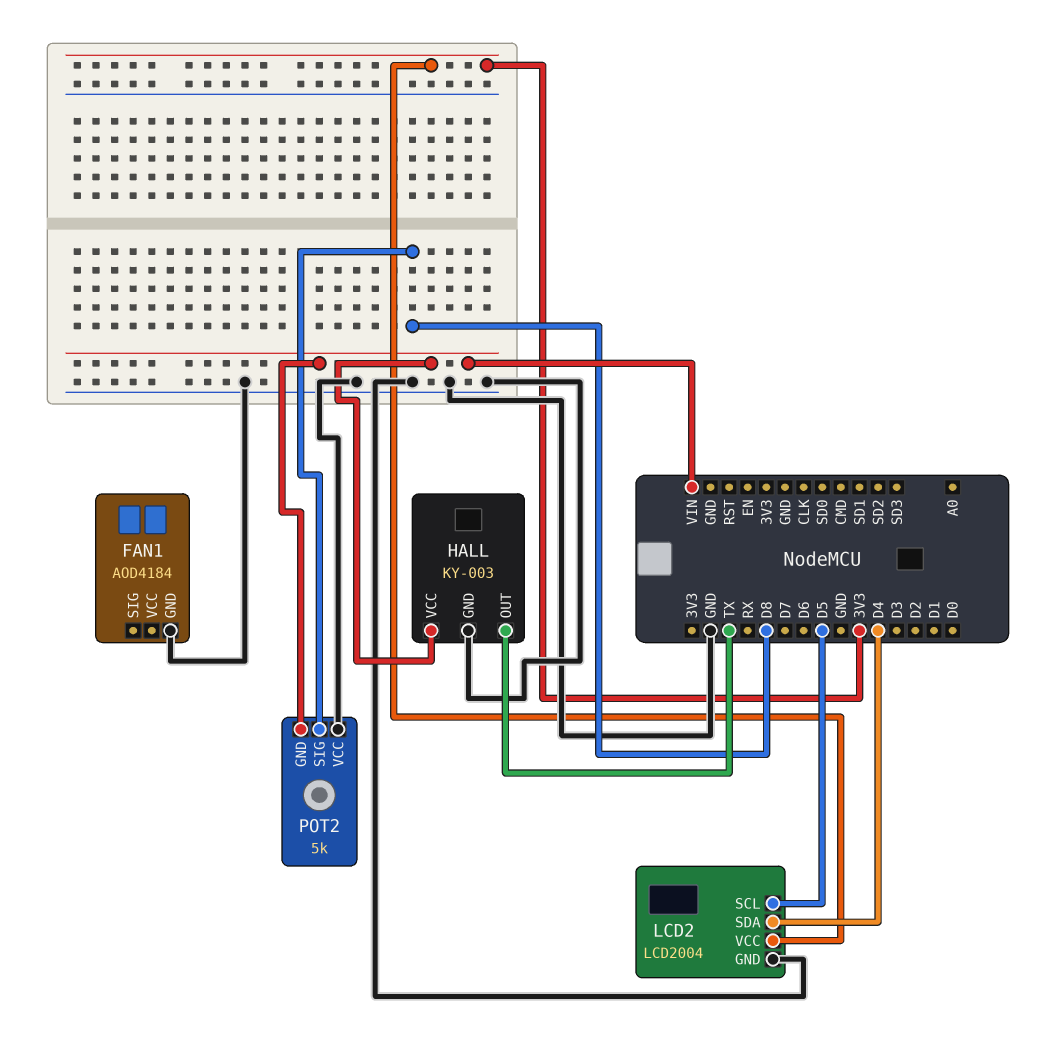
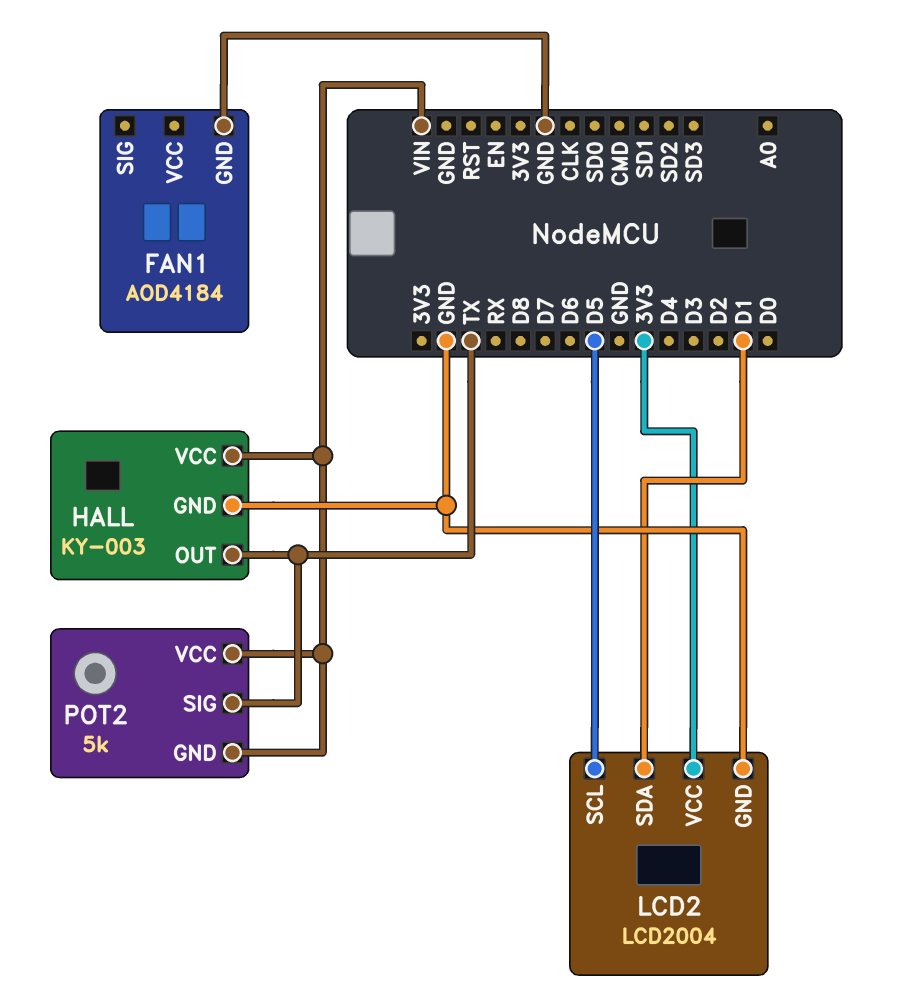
LCD2 pin SDA: D4 -> D1
POT2 pin SIG: D8 -> TX
POT2 pin VCC: GND -> VIN

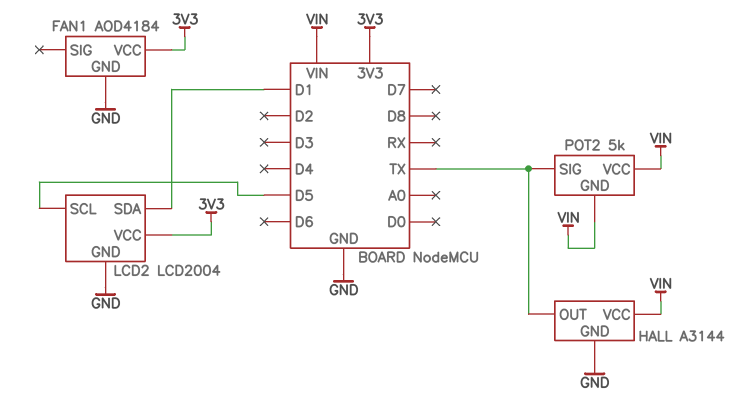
FAN1 pin VCC: none -> 3V3
HALL: KY-003 -> A3144

